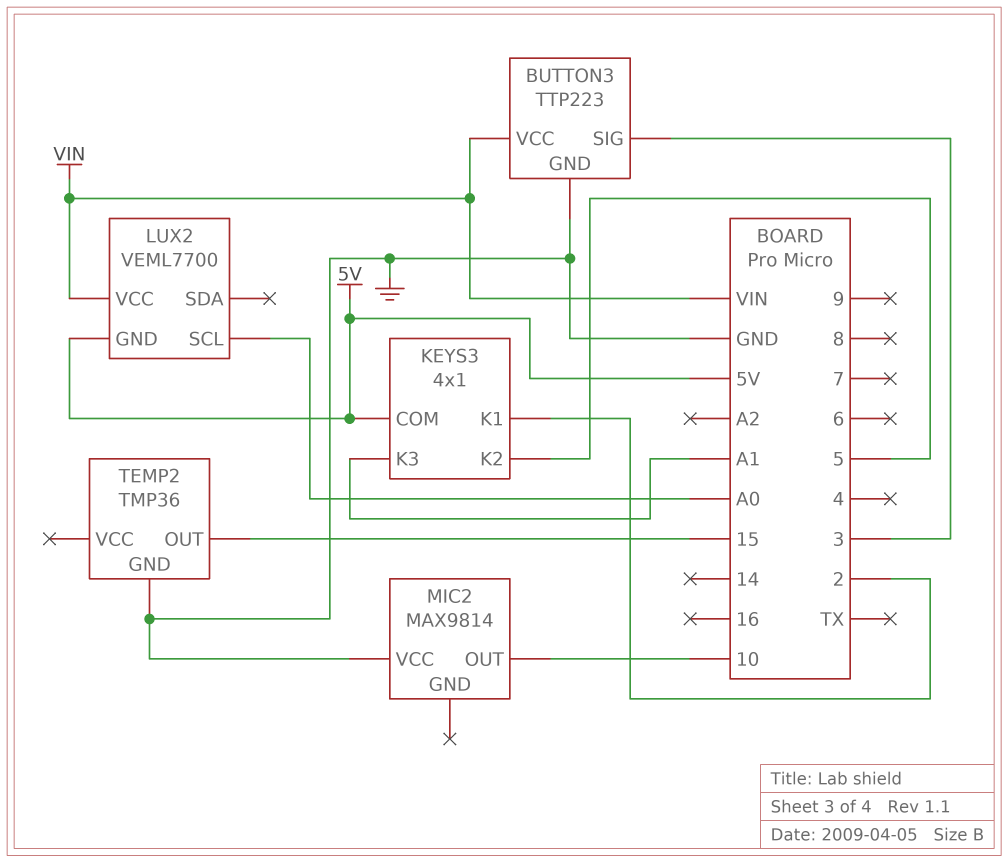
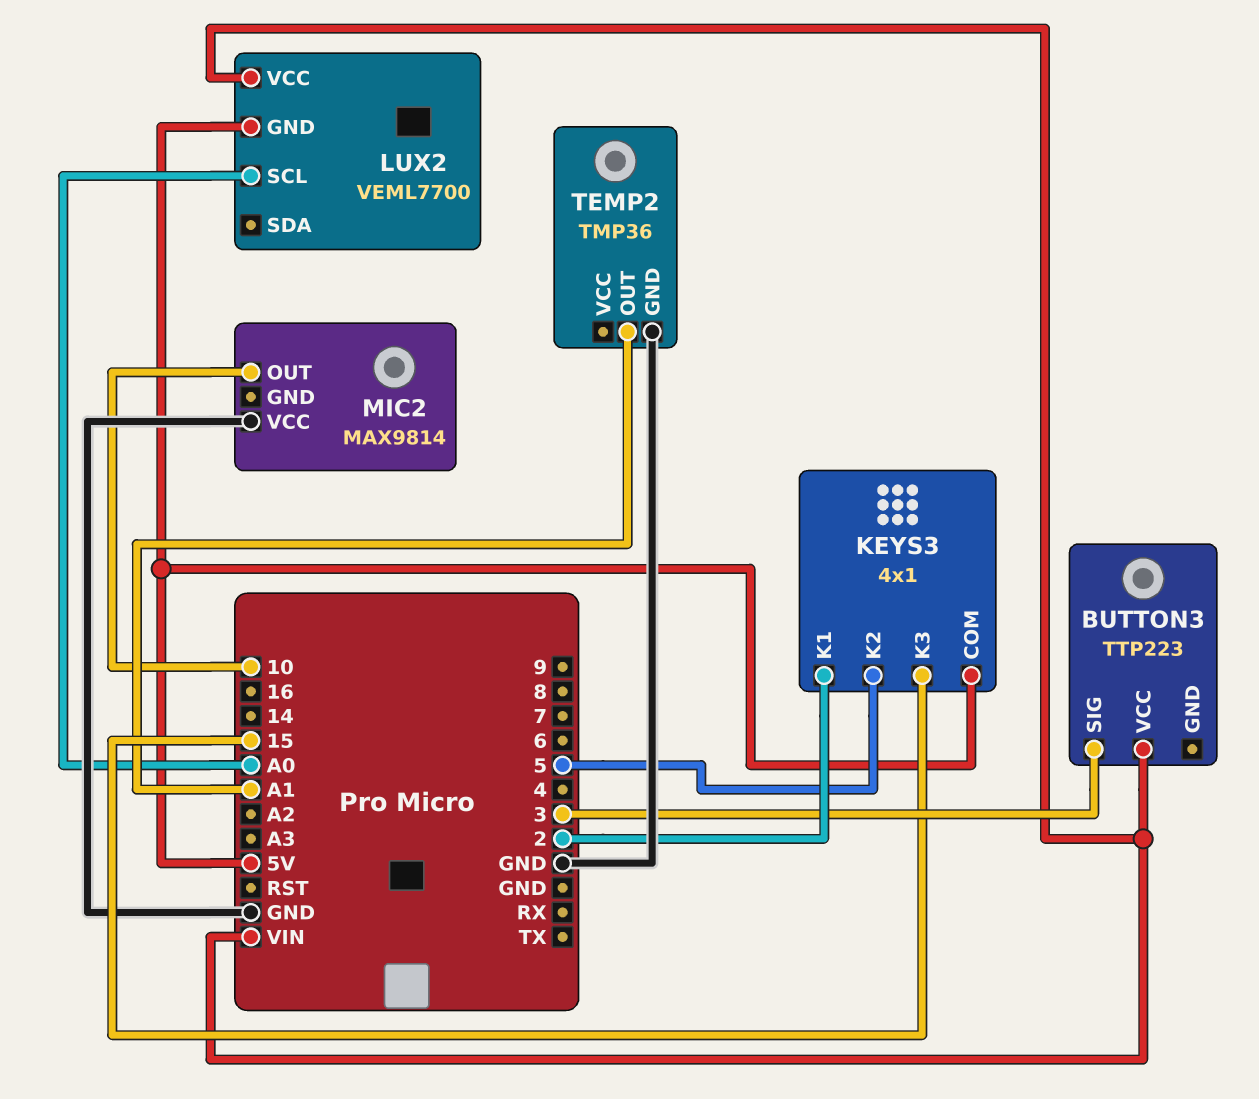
BUTTON3 pin GND: GND -> none
KEYS3 pin K3: A1 -> 15
TEMP2 pin OUT: 15 -> A1

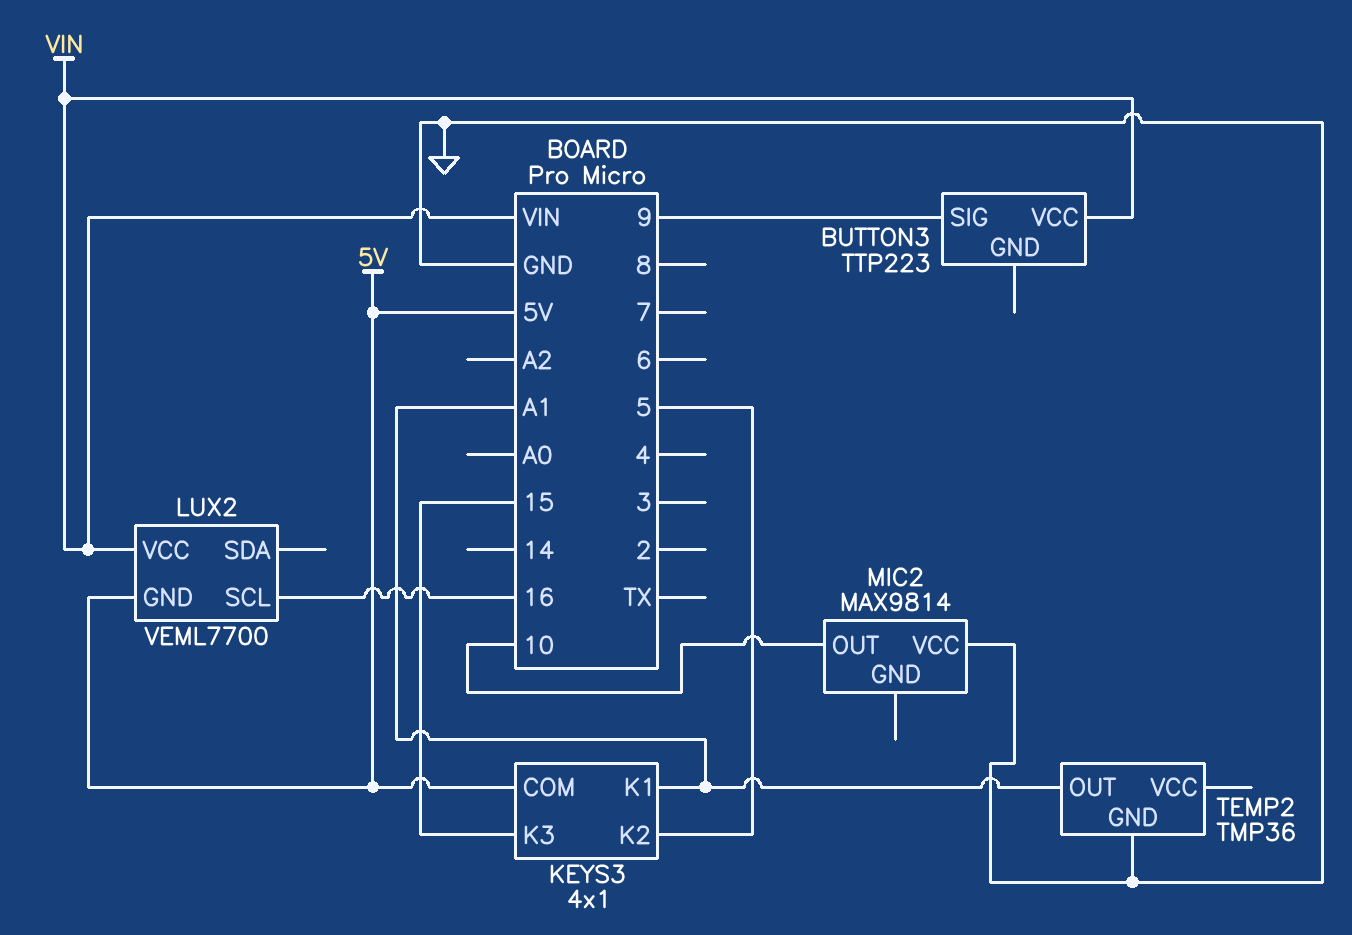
BUTTON3 pin SIG: 3 -> 9
KEYS3 pin K1: 2 -> A1
LUX2 pin SCL: A0 -> 16

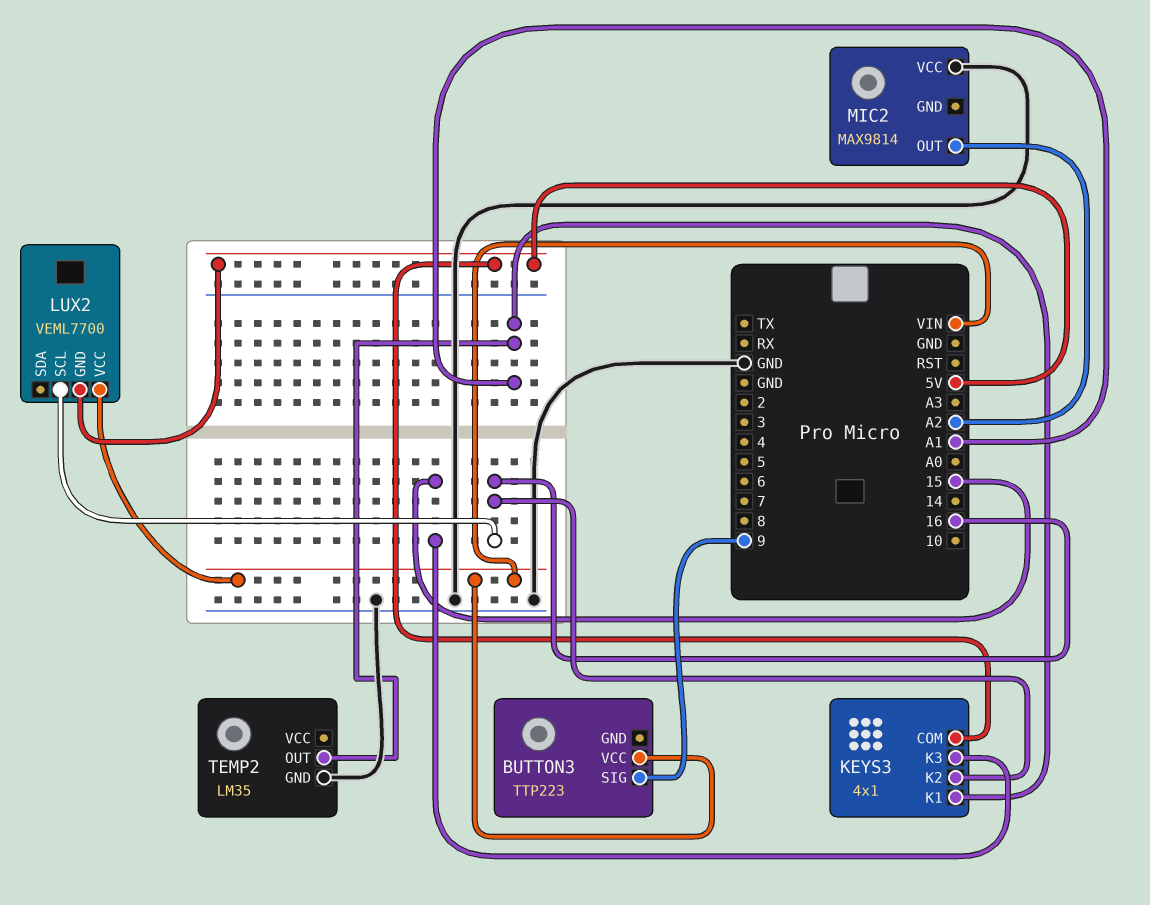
KEYS3 pin K2: 5 -> 16
MIC2 pin OUT: 10 -> A2
TEMP2: TMP36 -> LM35

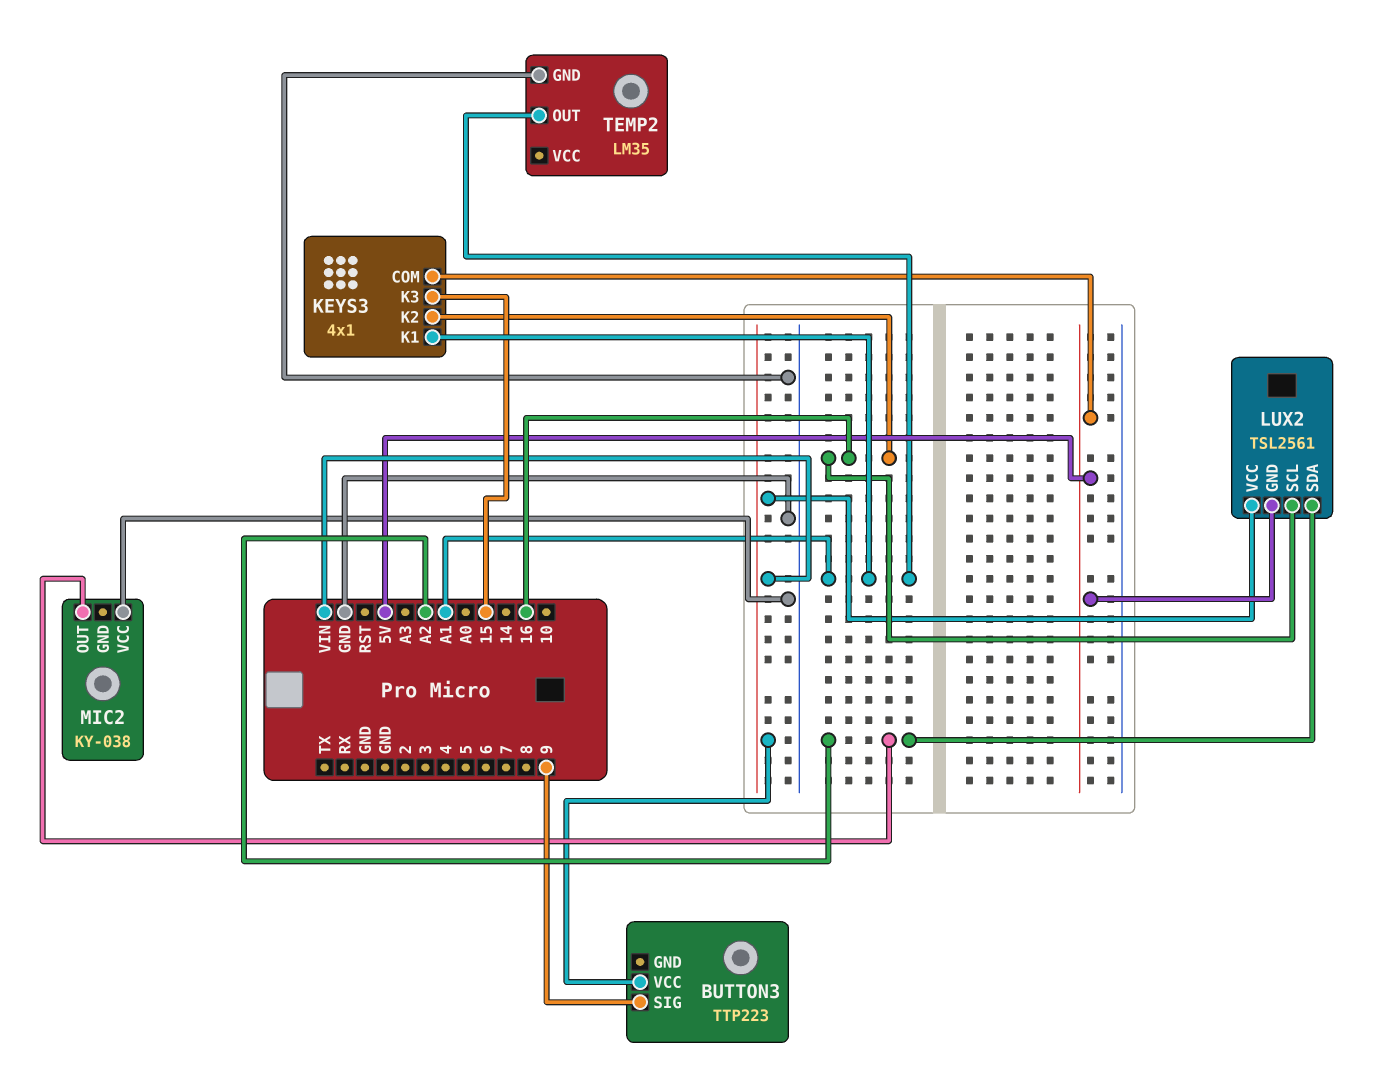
LUX2: VEML7700 -> TSL2561
LUX2 pin SDA: none -> A2
MIC2: MAX9814 -> KY-038

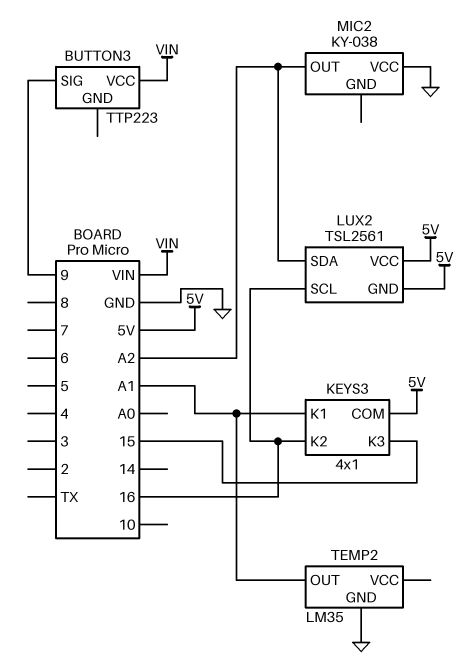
LUX2 pin VCC: VIN -> 5V

